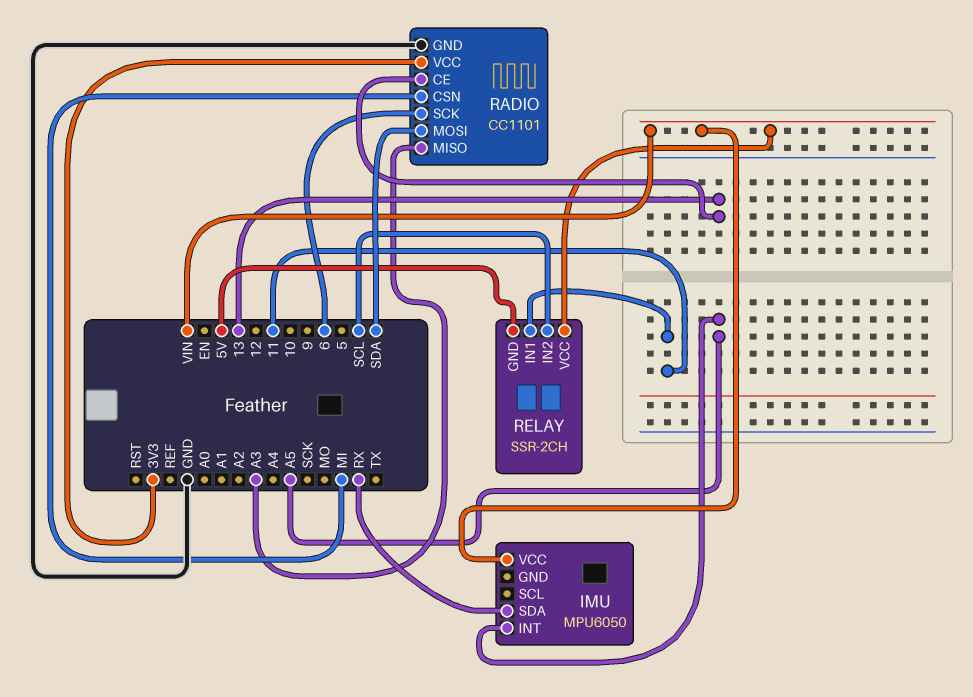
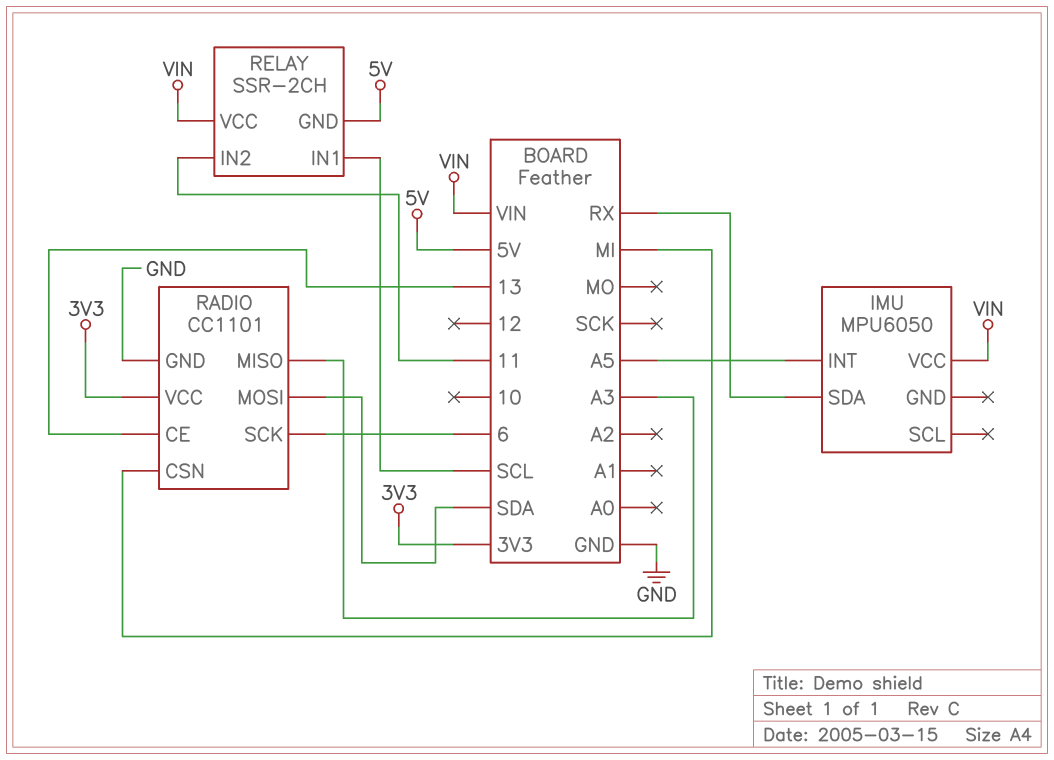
RELAY pin IN1: 11 -> SCL
RELAY pin IN2: SCL -> 11

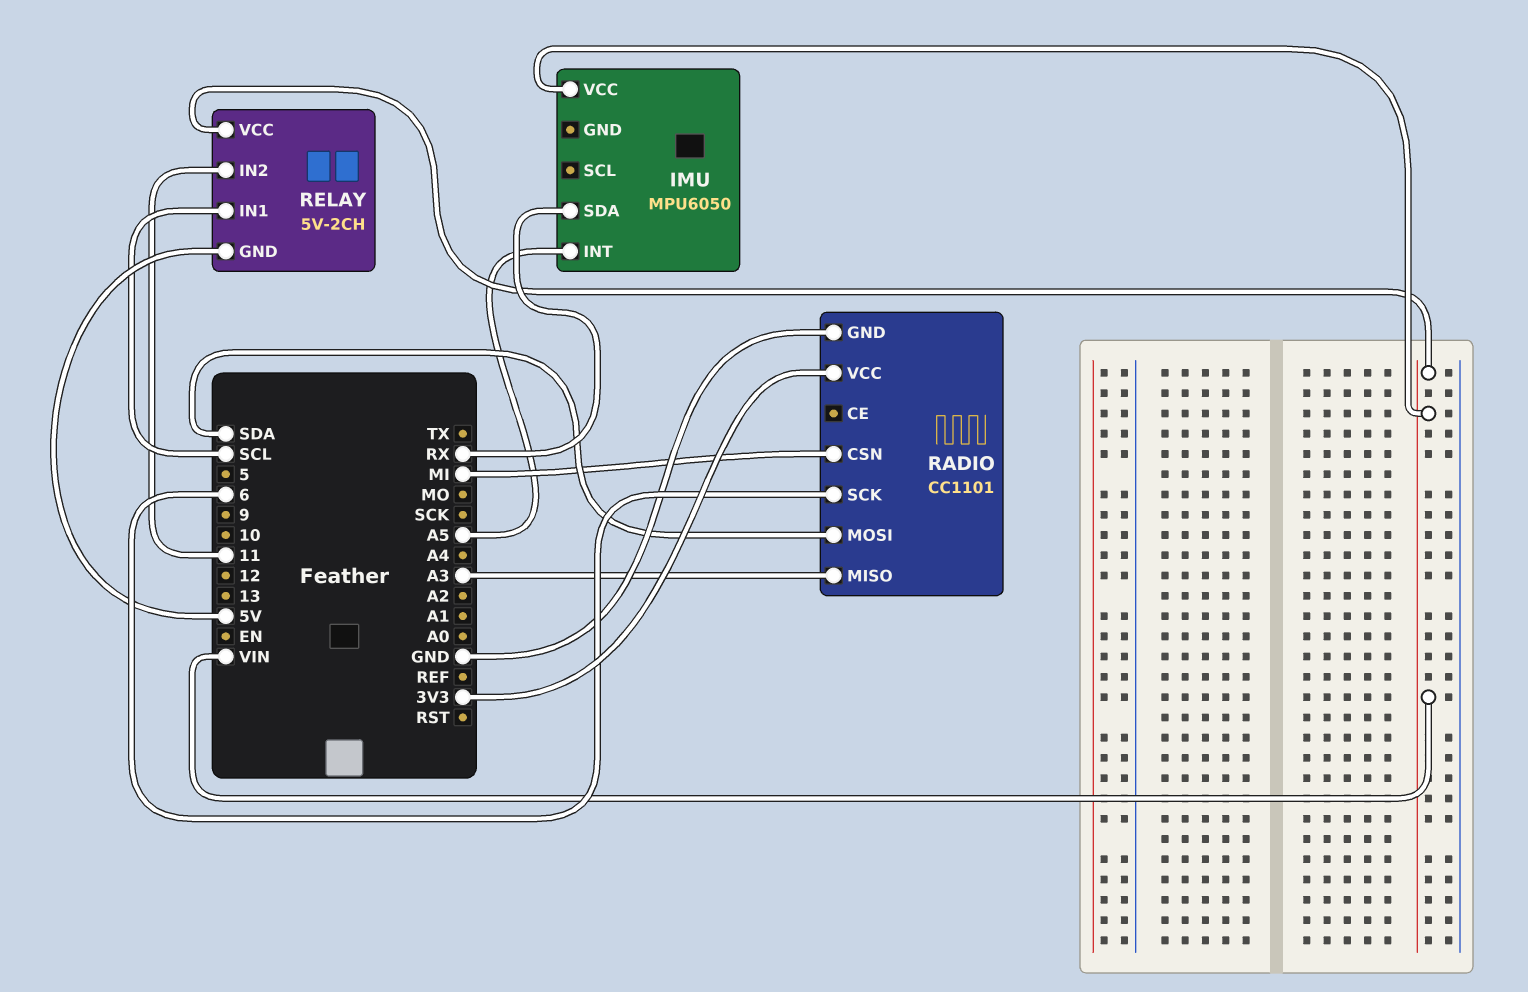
RADIO pin CE: 13 -> none
RELAY: SSR-2CH -> 5V-2CH

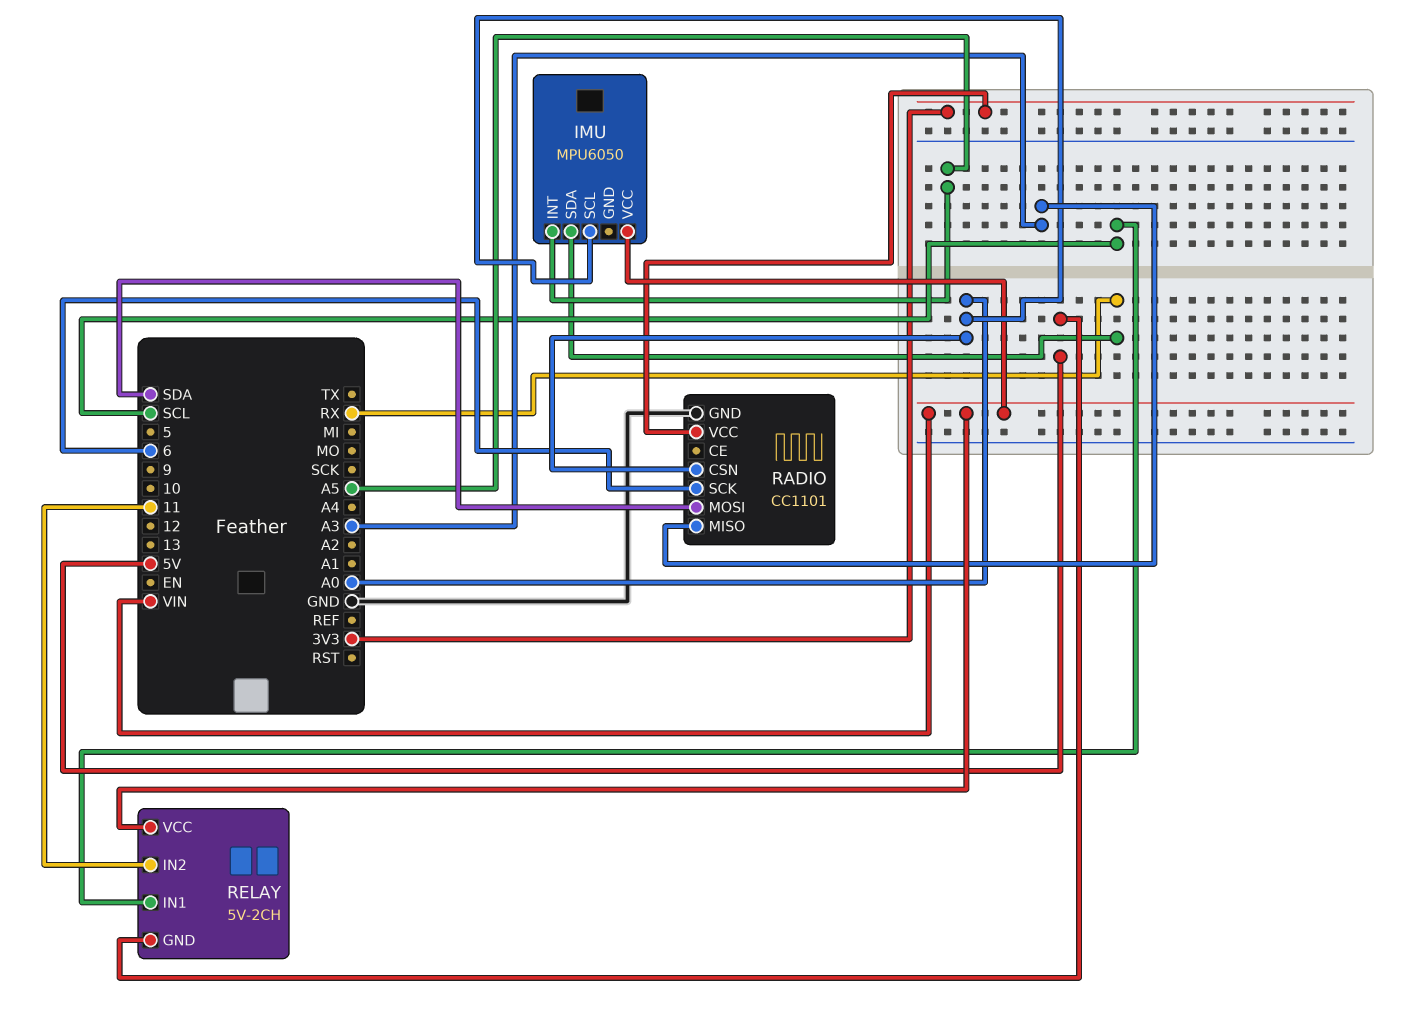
IMU pin SCL: none -> A0
RADIO pin CSN: MI -> A0

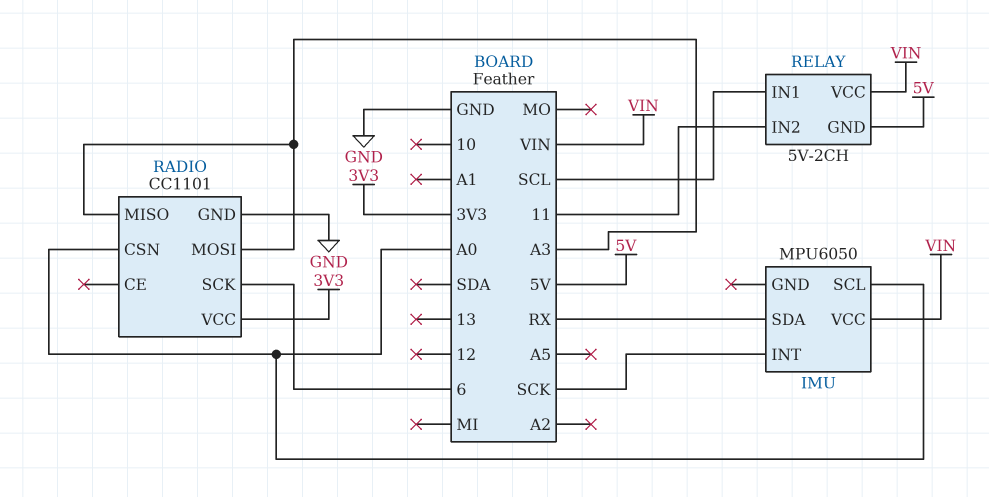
IMU pin INT: A5 -> SCK
RADIO pin MOSI: SDA -> A3

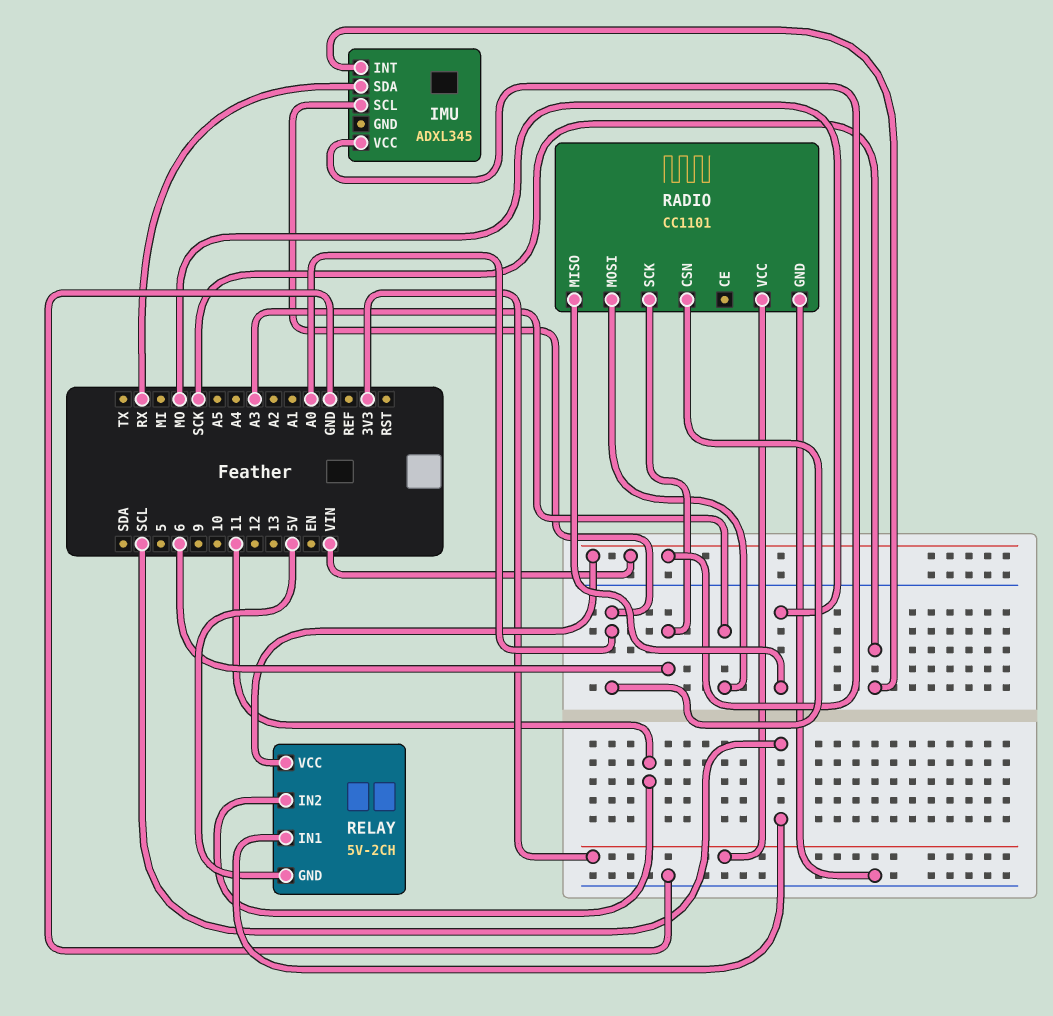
IMU: MPU6050 -> ADXL345
RADIO pin MISO: A3 -> MO

